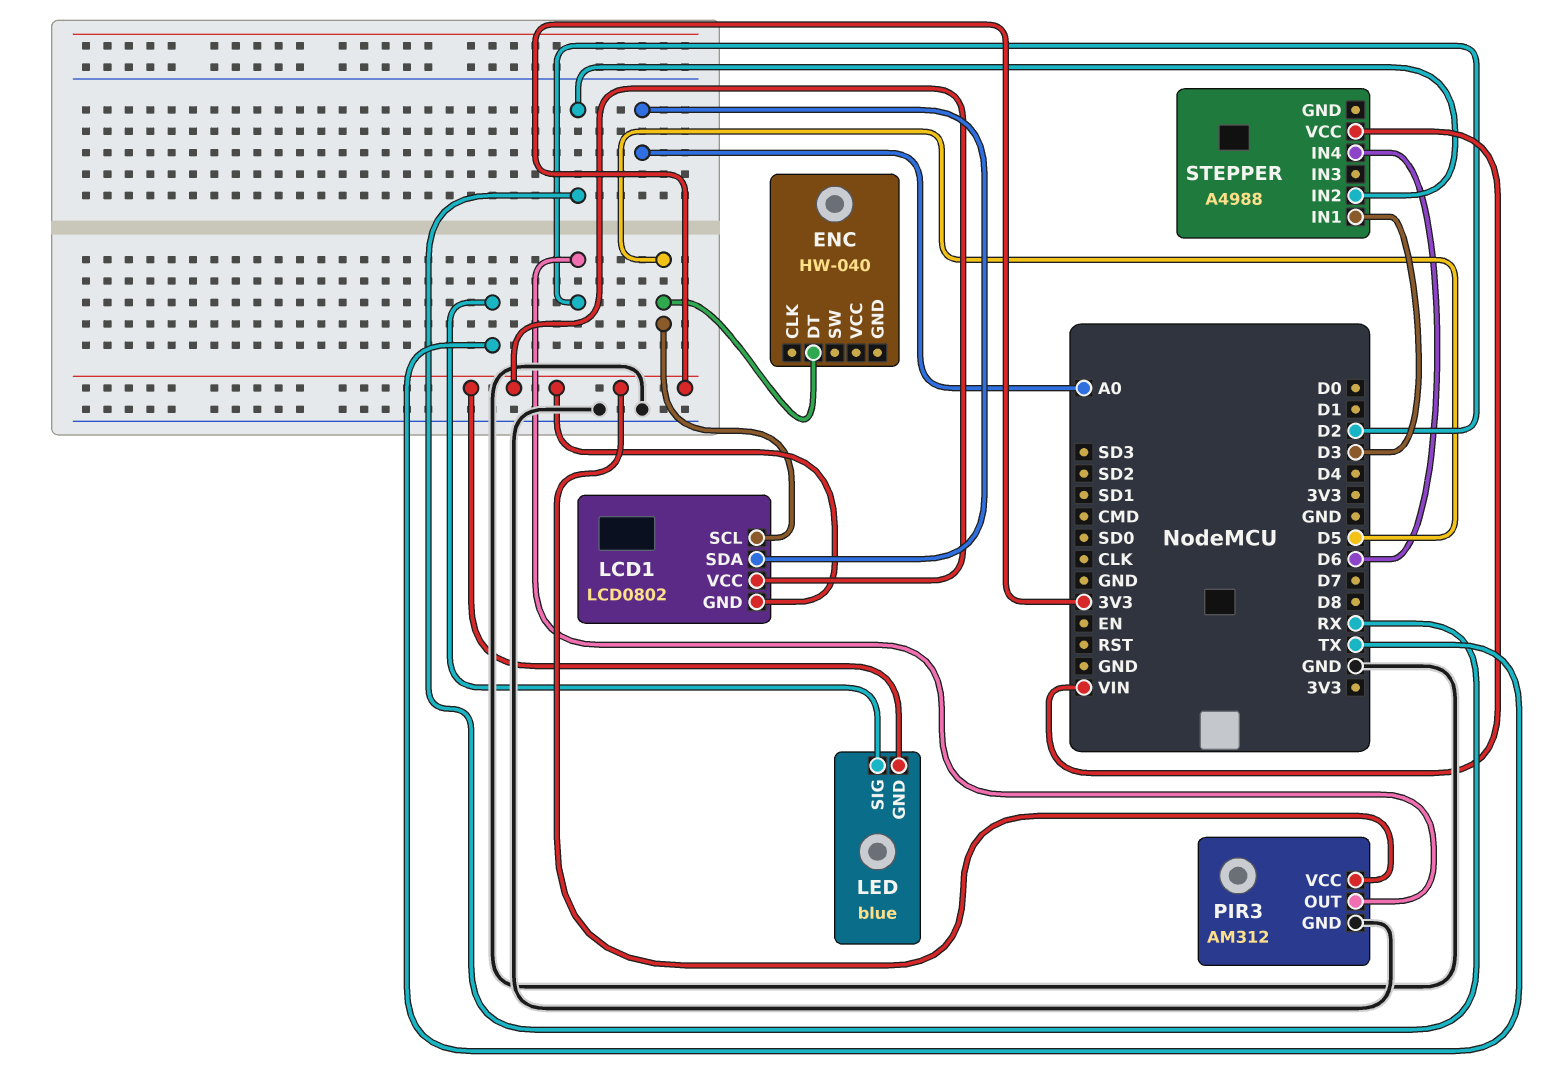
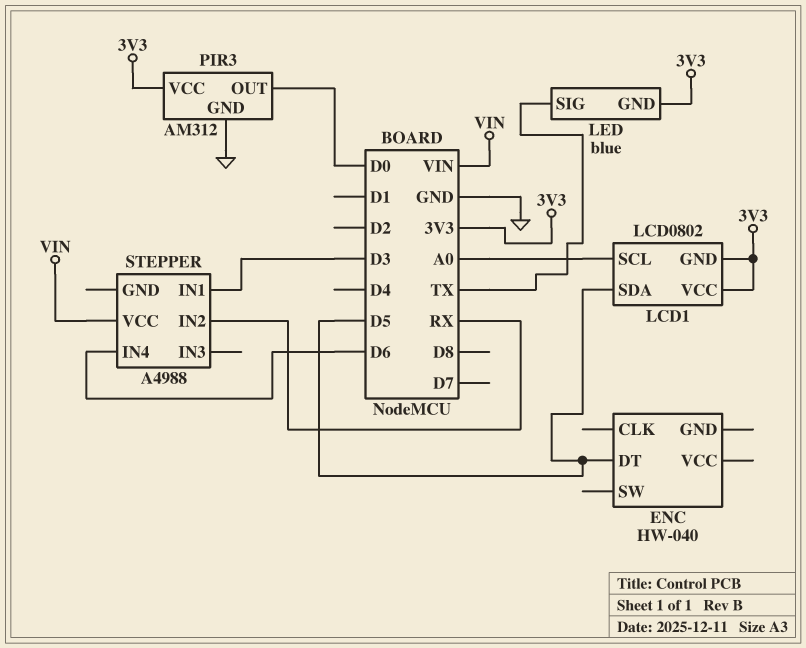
LCD1 pin SCL: D5 -> A0
LCD1 pin SDA: A0 -> D5
PIR3 pin OUT: D2 -> D0

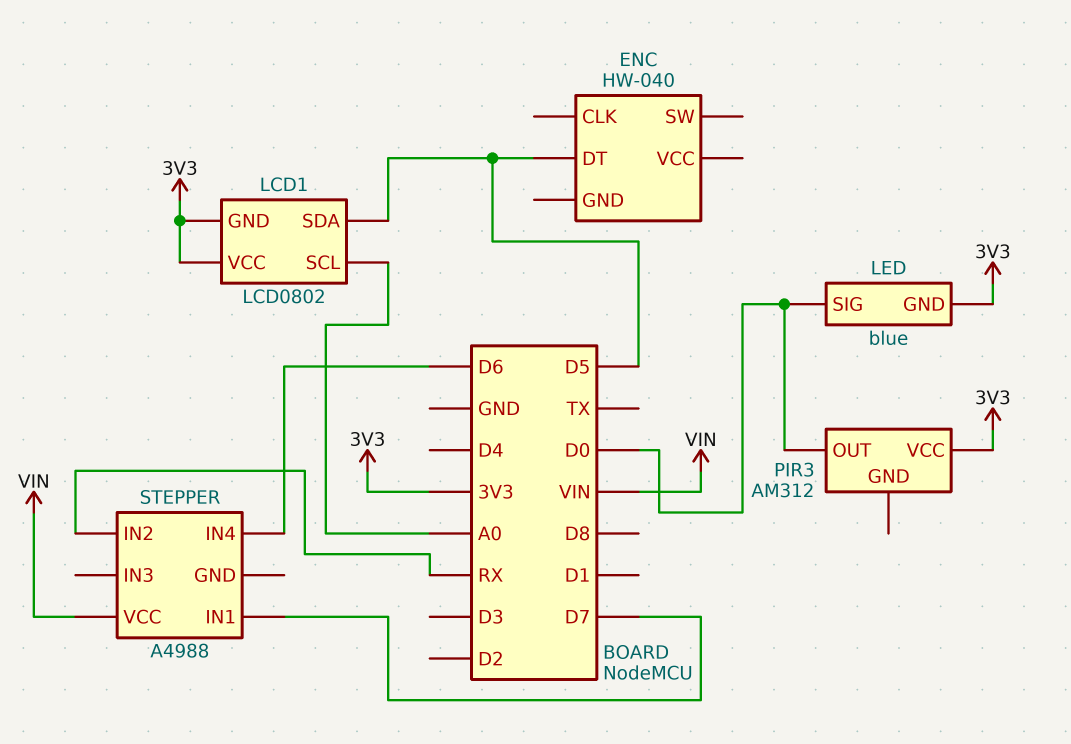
LED pin SIG: TX -> D0
PIR3 pin GND: GND -> none
STEPPER pin IN1: D3 -> D7

